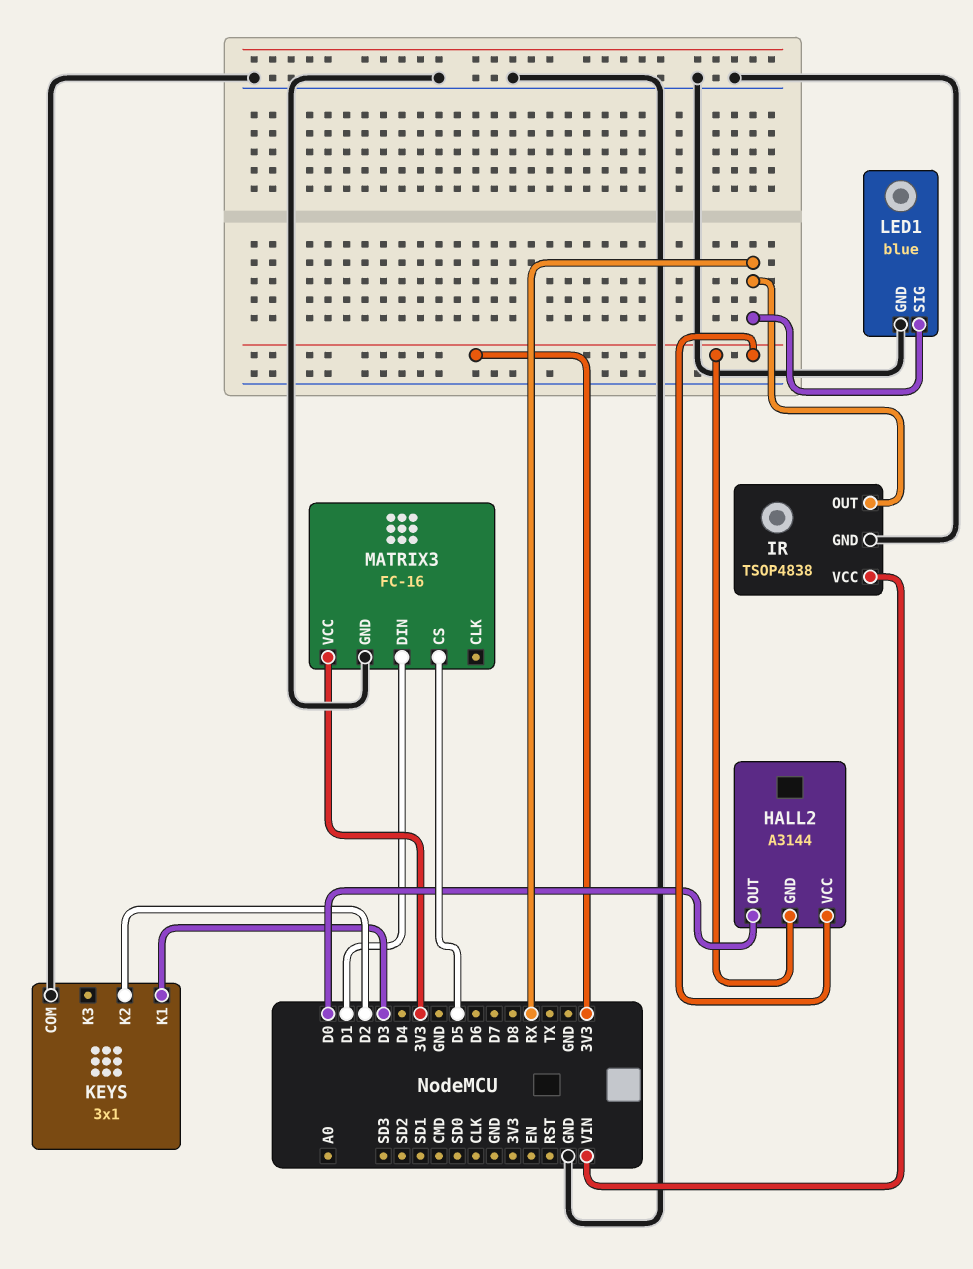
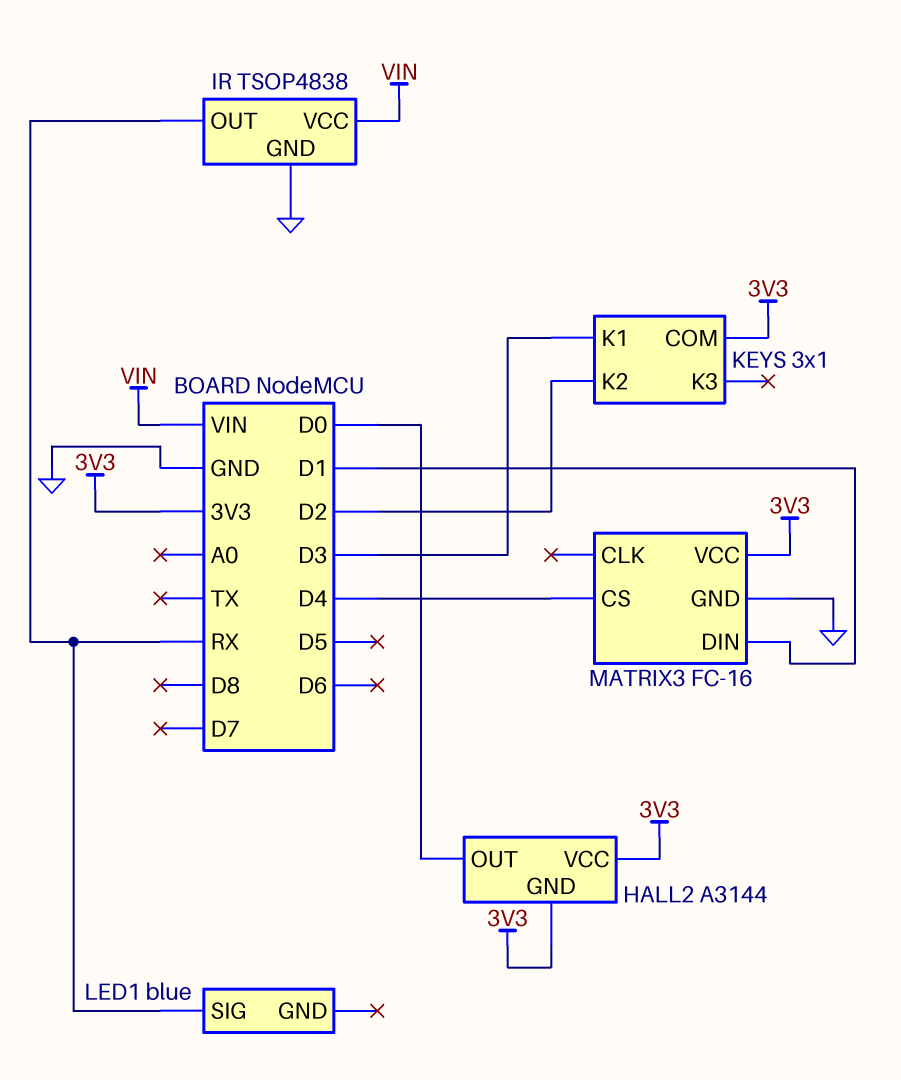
KEYS pin COM: GND -> 3V3
LED1 pin GND: GND -> none
MATRIX3 pin CS: D5 -> D4

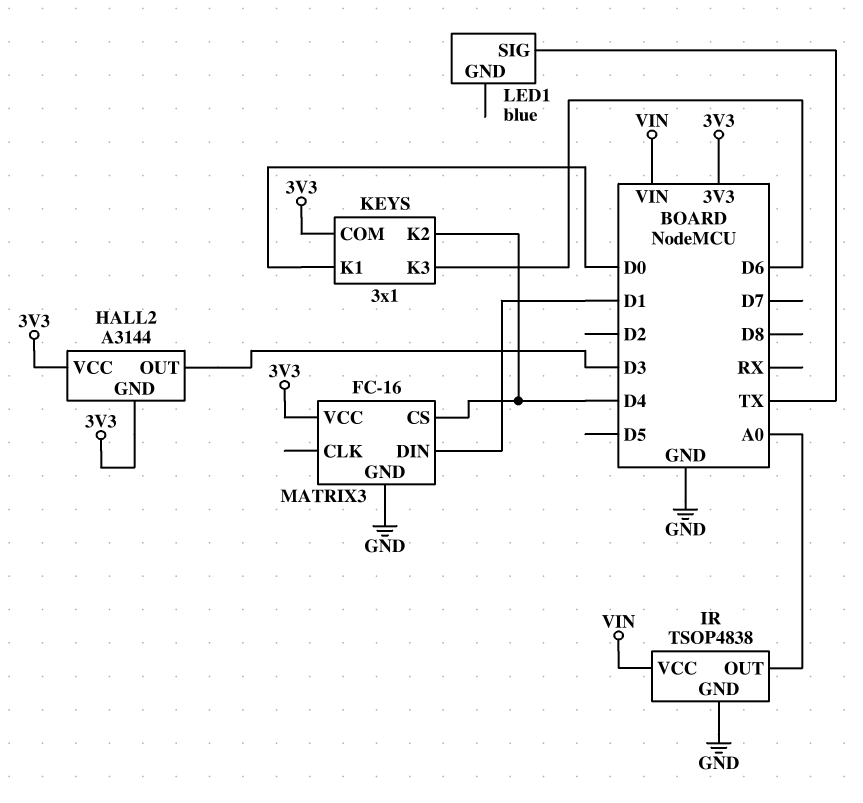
HALL2 pin OUT: D0 -> D3
IR pin OUT: RX -> A0
KEYS pin K1: D3 -> D0
KEYS pin K2: D2 -> D4
KEYS pin K3: none -> D6
LED1 pin SIG: RX -> TX

